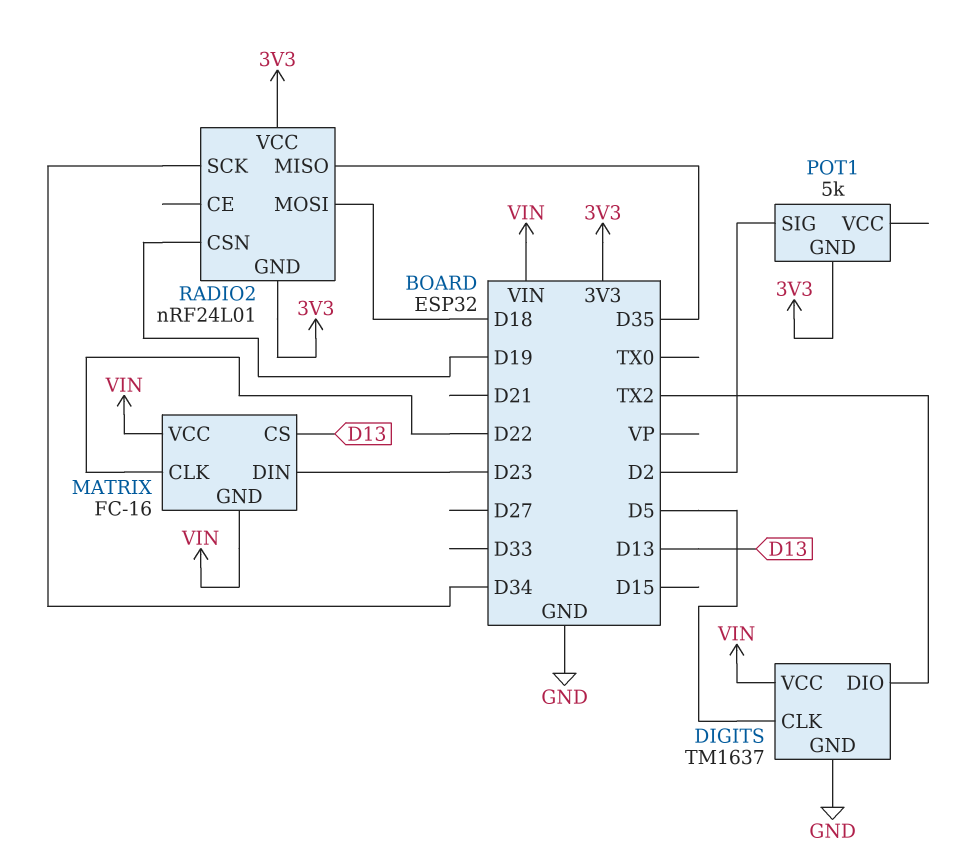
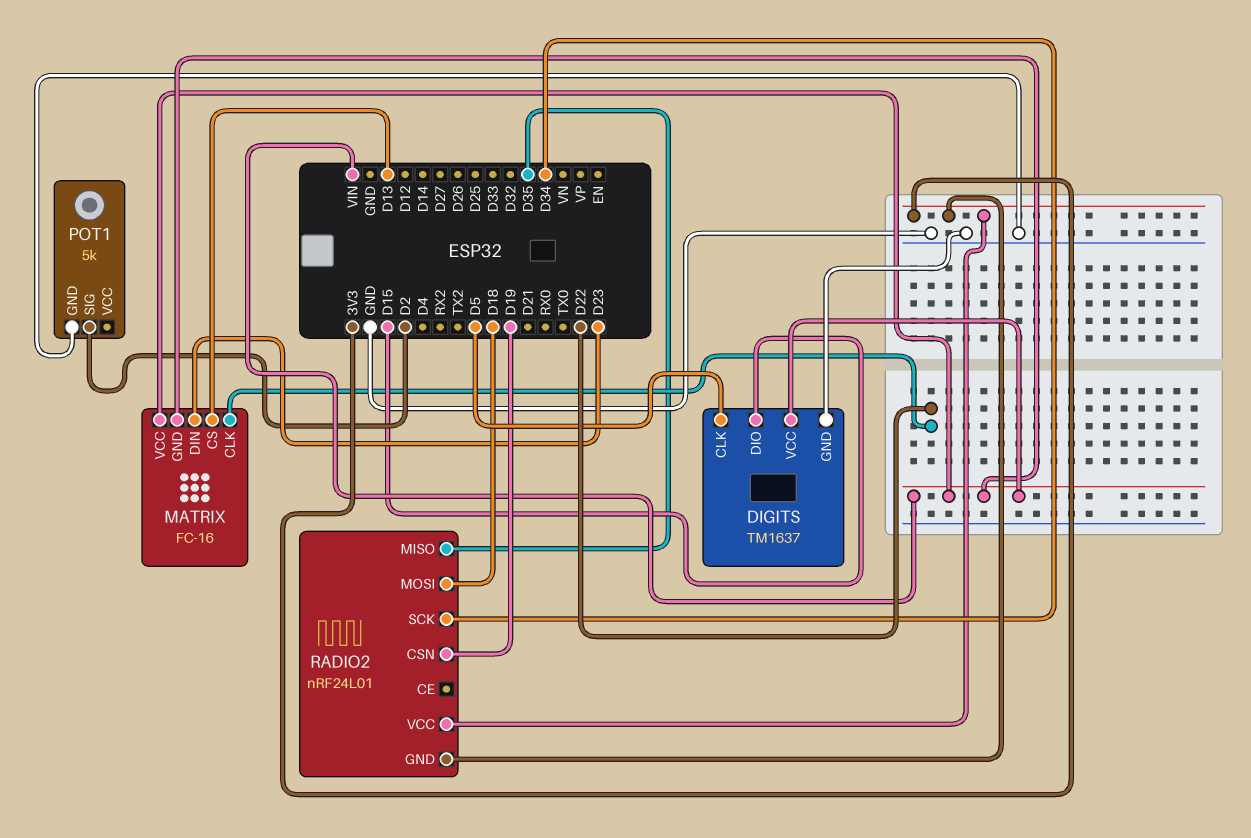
DIGITS pin DIO: TX2 -> D15
POT1 pin GND: 3V3 -> GND

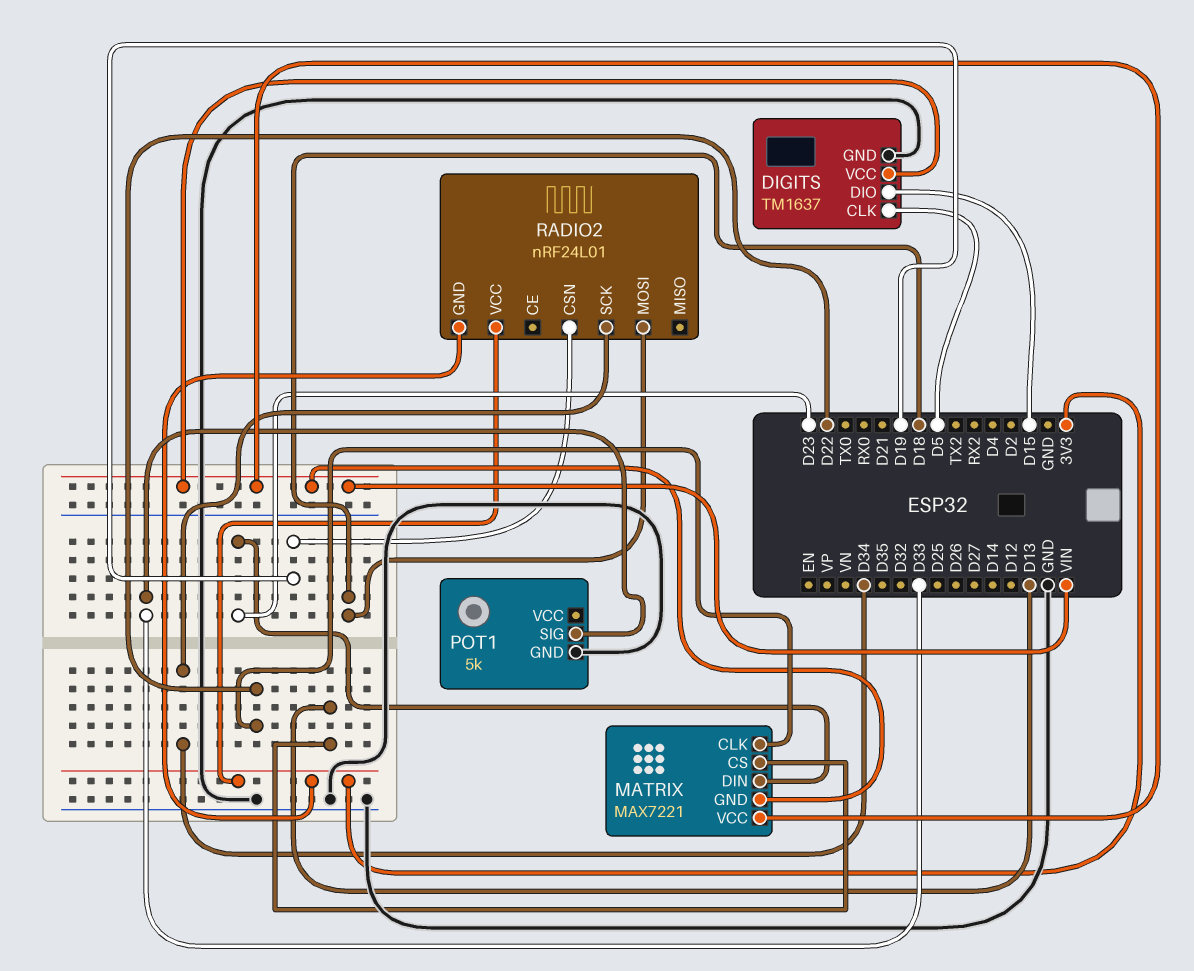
MATRIX: FC-16 -> MAX7221
POT1 pin SIG: D2 -> D33
RADIO2 pin MISO: D35 -> none

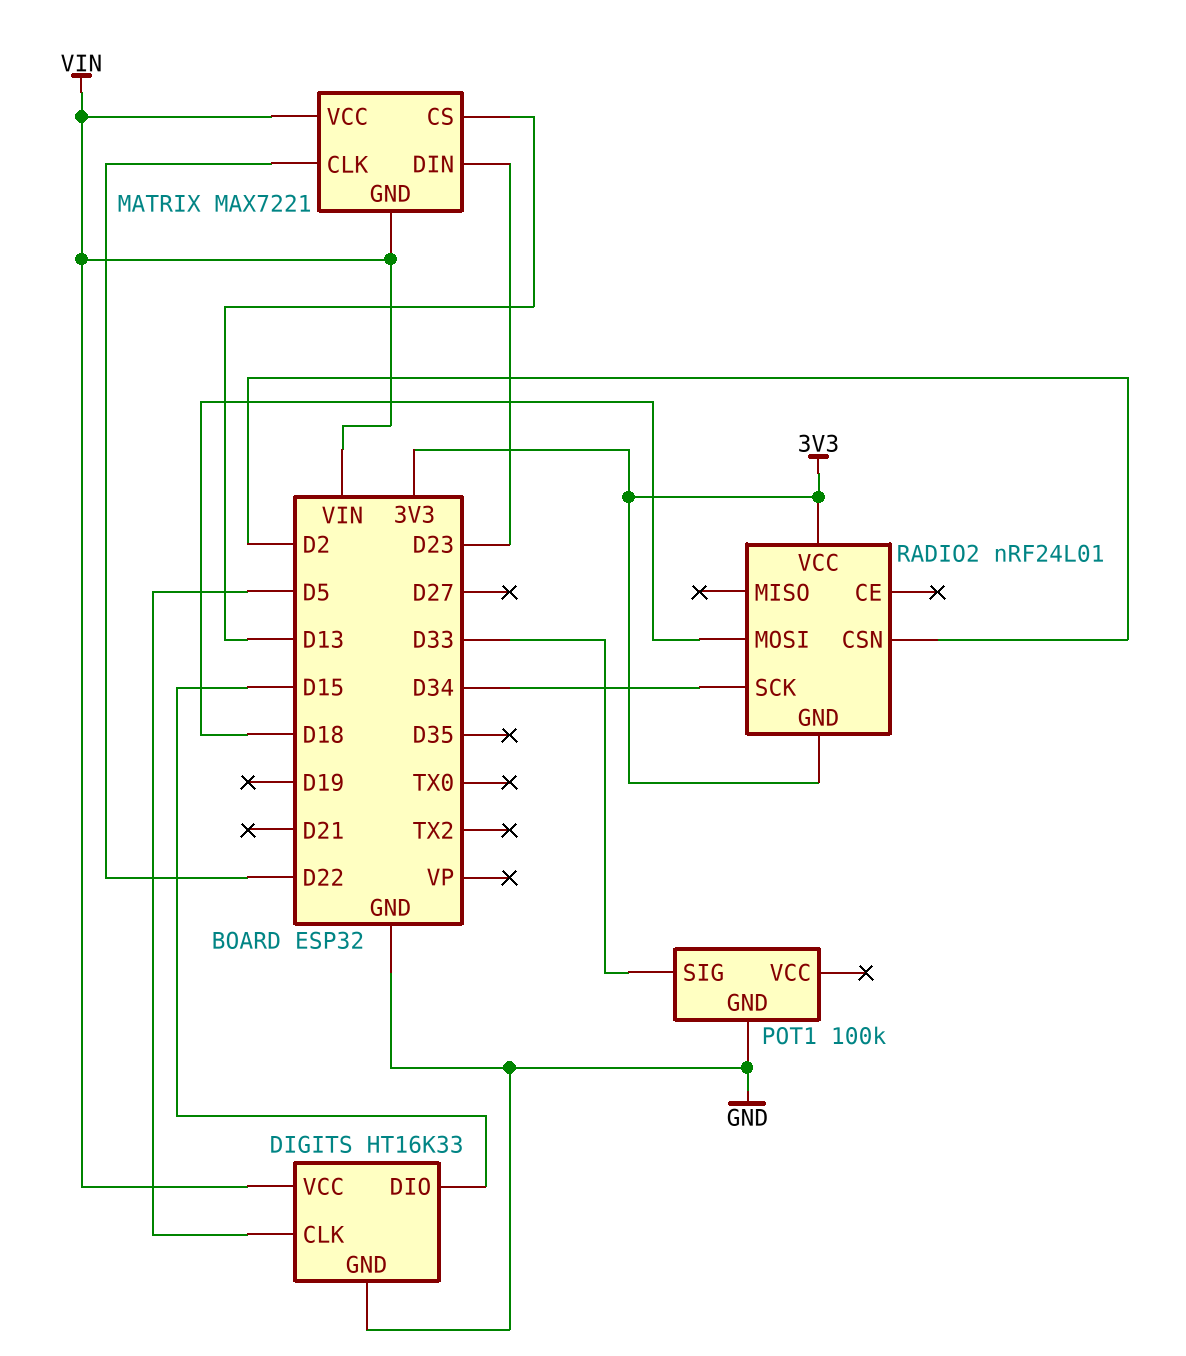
DIGITS: TM1637 -> HT16K33
POT1: 5k -> 100k
RADIO2 pin CSN: D19 -> D2

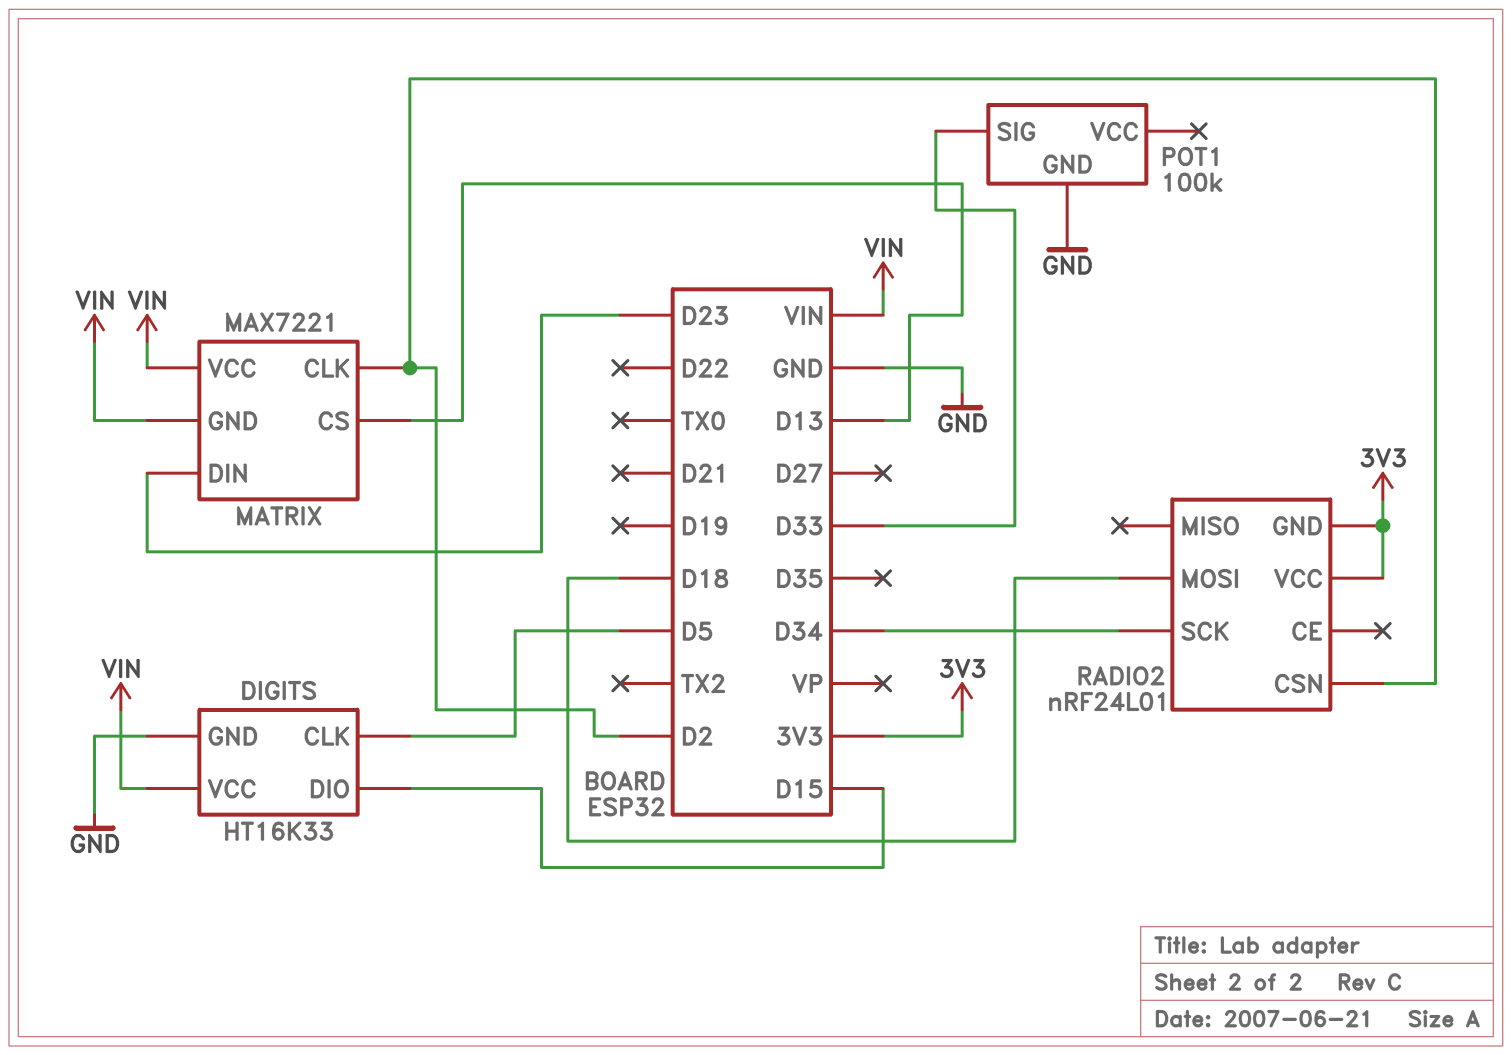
MATRIX pin CLK: D22 -> D2

